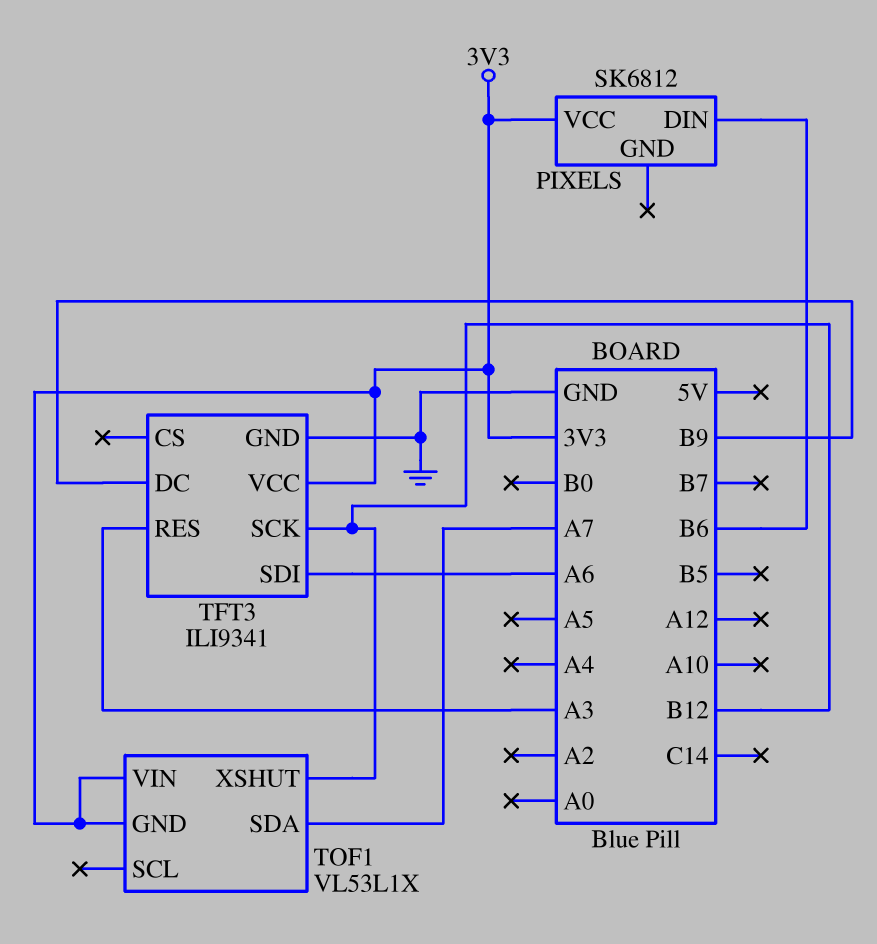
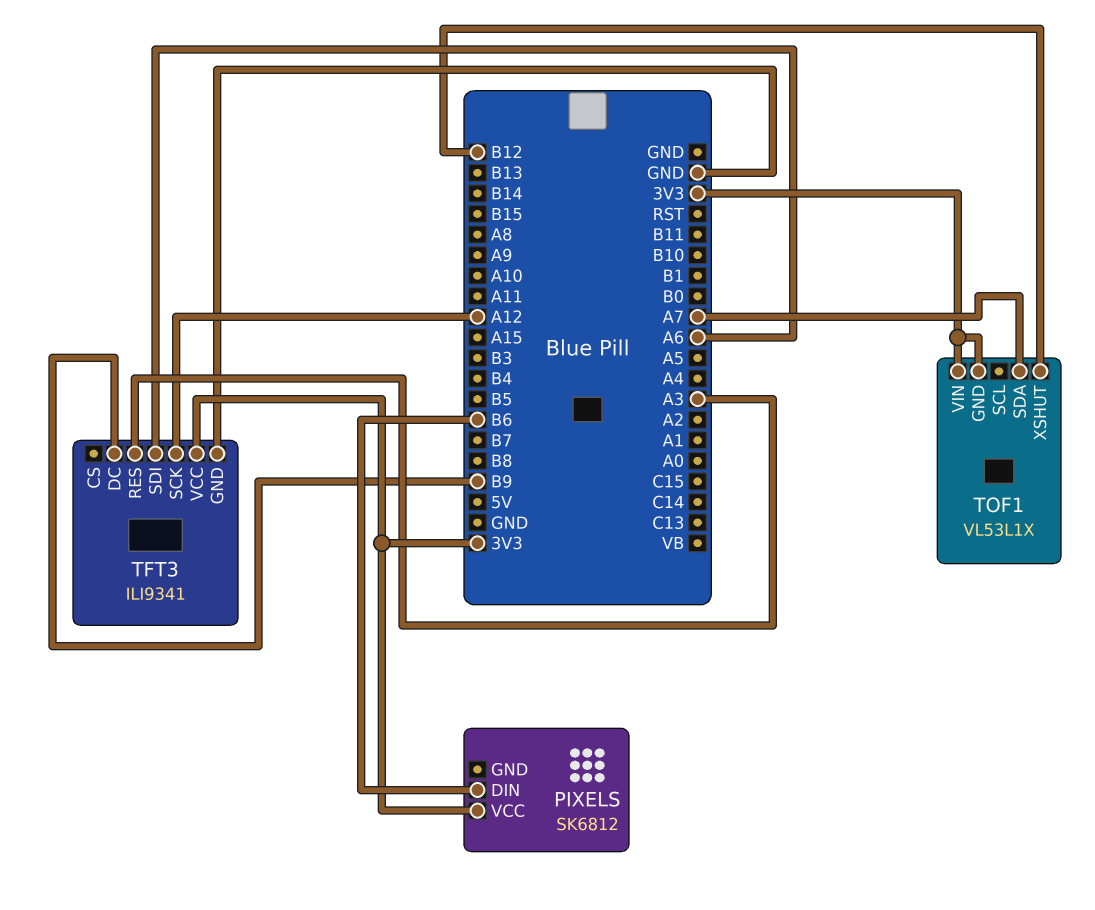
TFT3 pin SCK: B12 -> A12

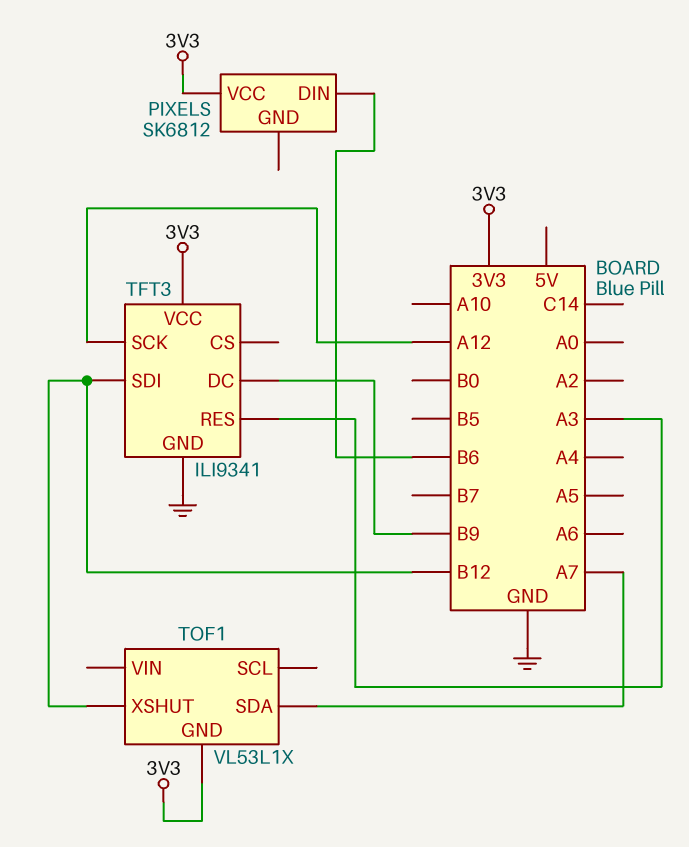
TFT3 pin SDI: A6 -> B12
TOF1 pin VIN: 3V3 -> none

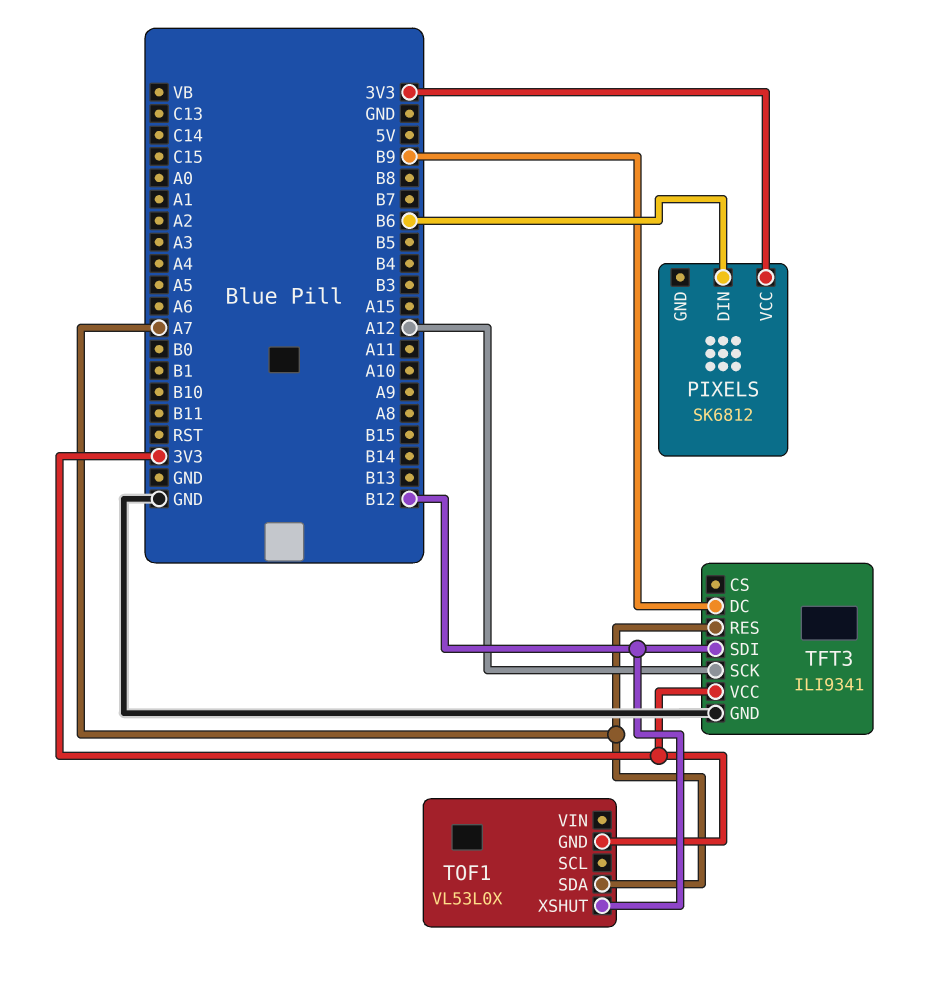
TFT3 pin RES: A3 -> A7
TOF1: VL53L1X -> VL53L0X

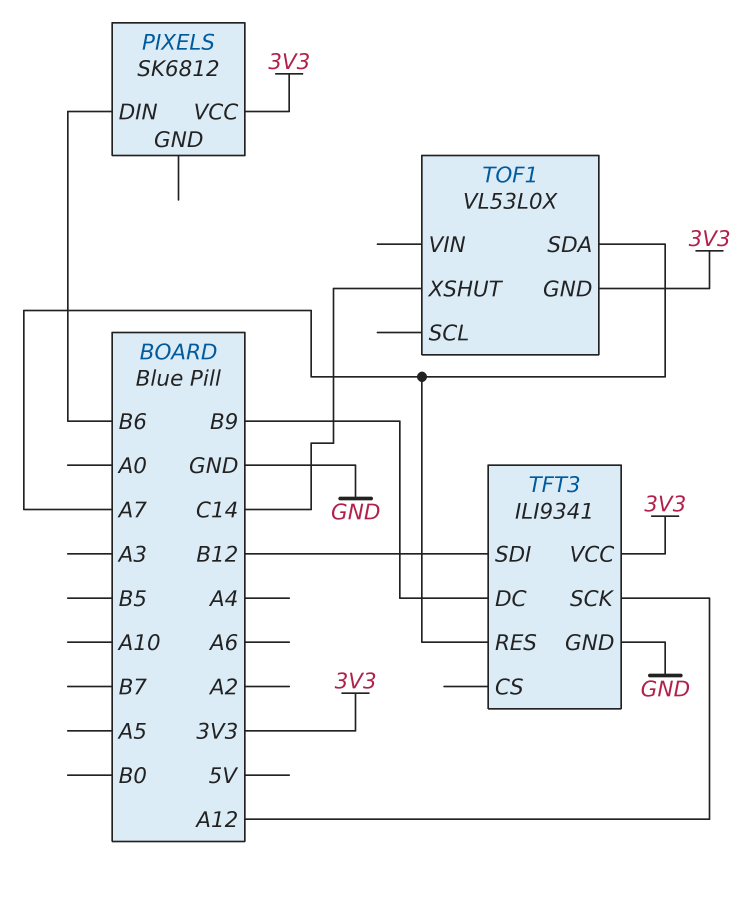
TOF1 pin XSHUT: B12 -> C14

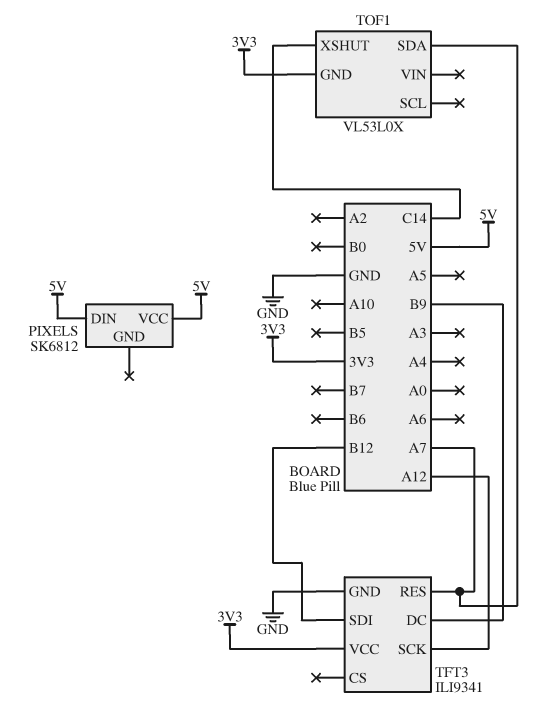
PIXELS pin DIN: B6 -> 5V
PIXELS pin VCC: 3V3 -> 5V

